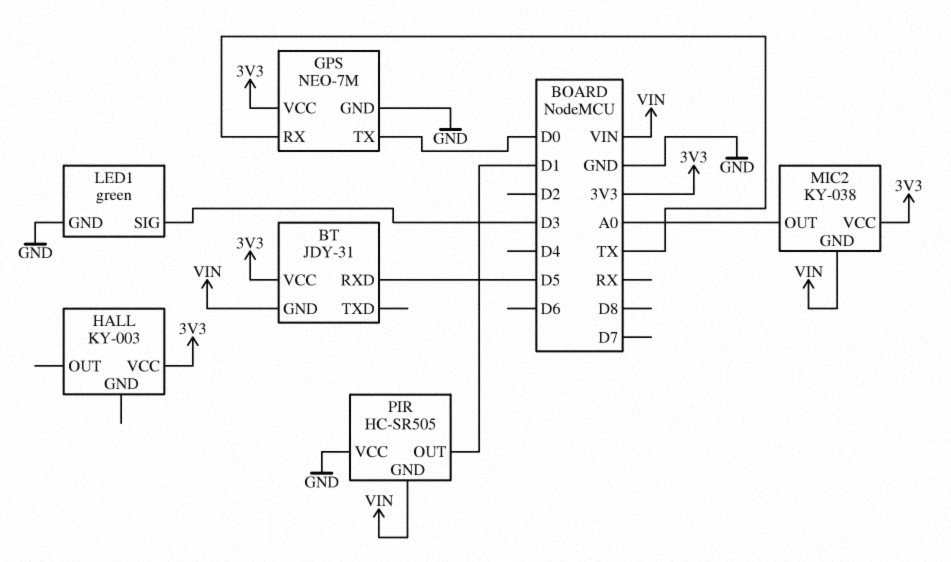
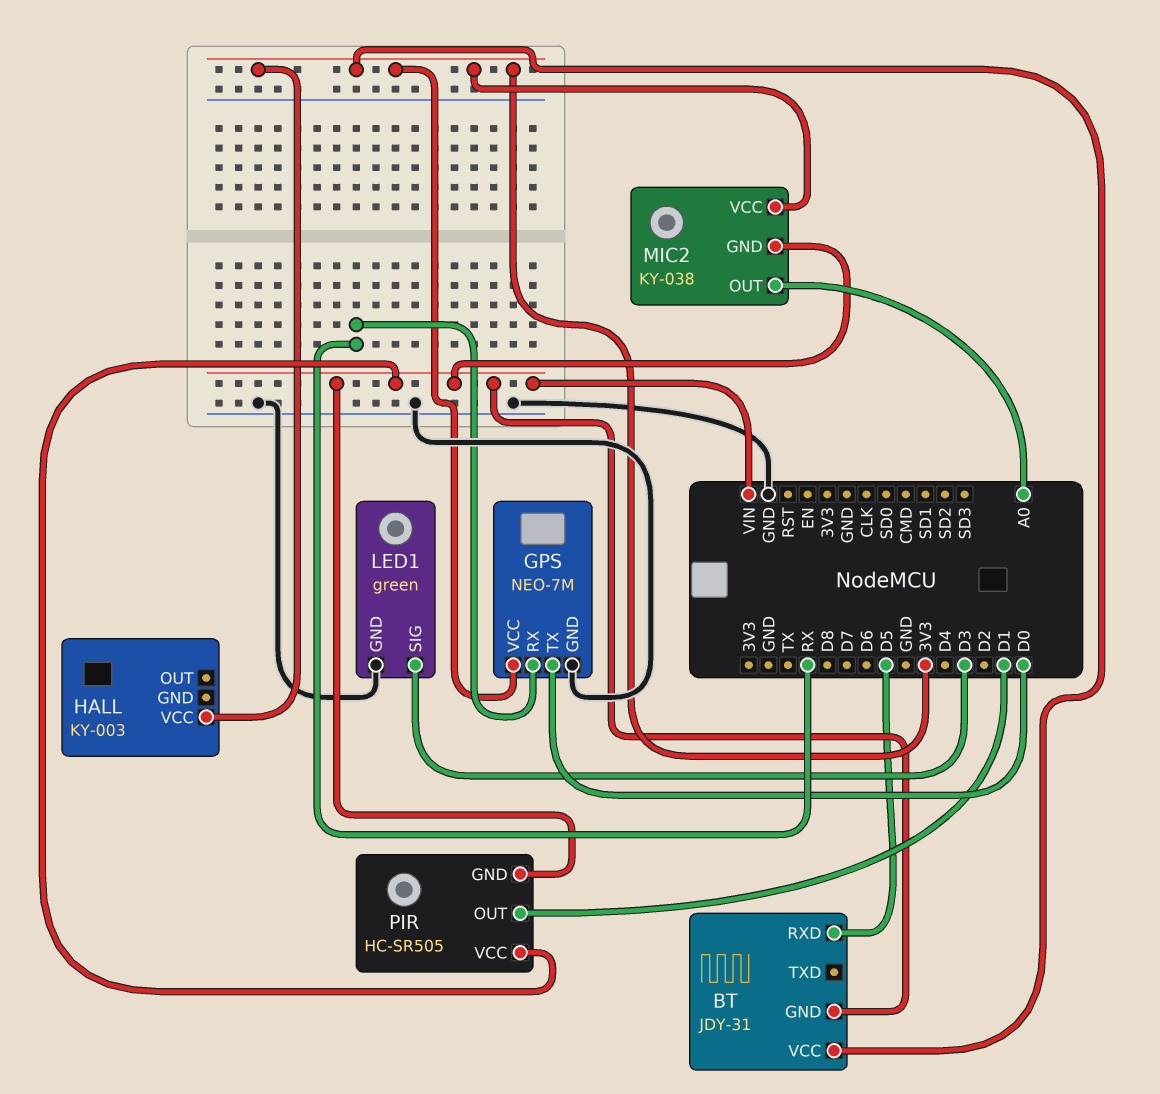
GPS pin RX: TX -> RX
PIR pin VCC: GND -> VIN

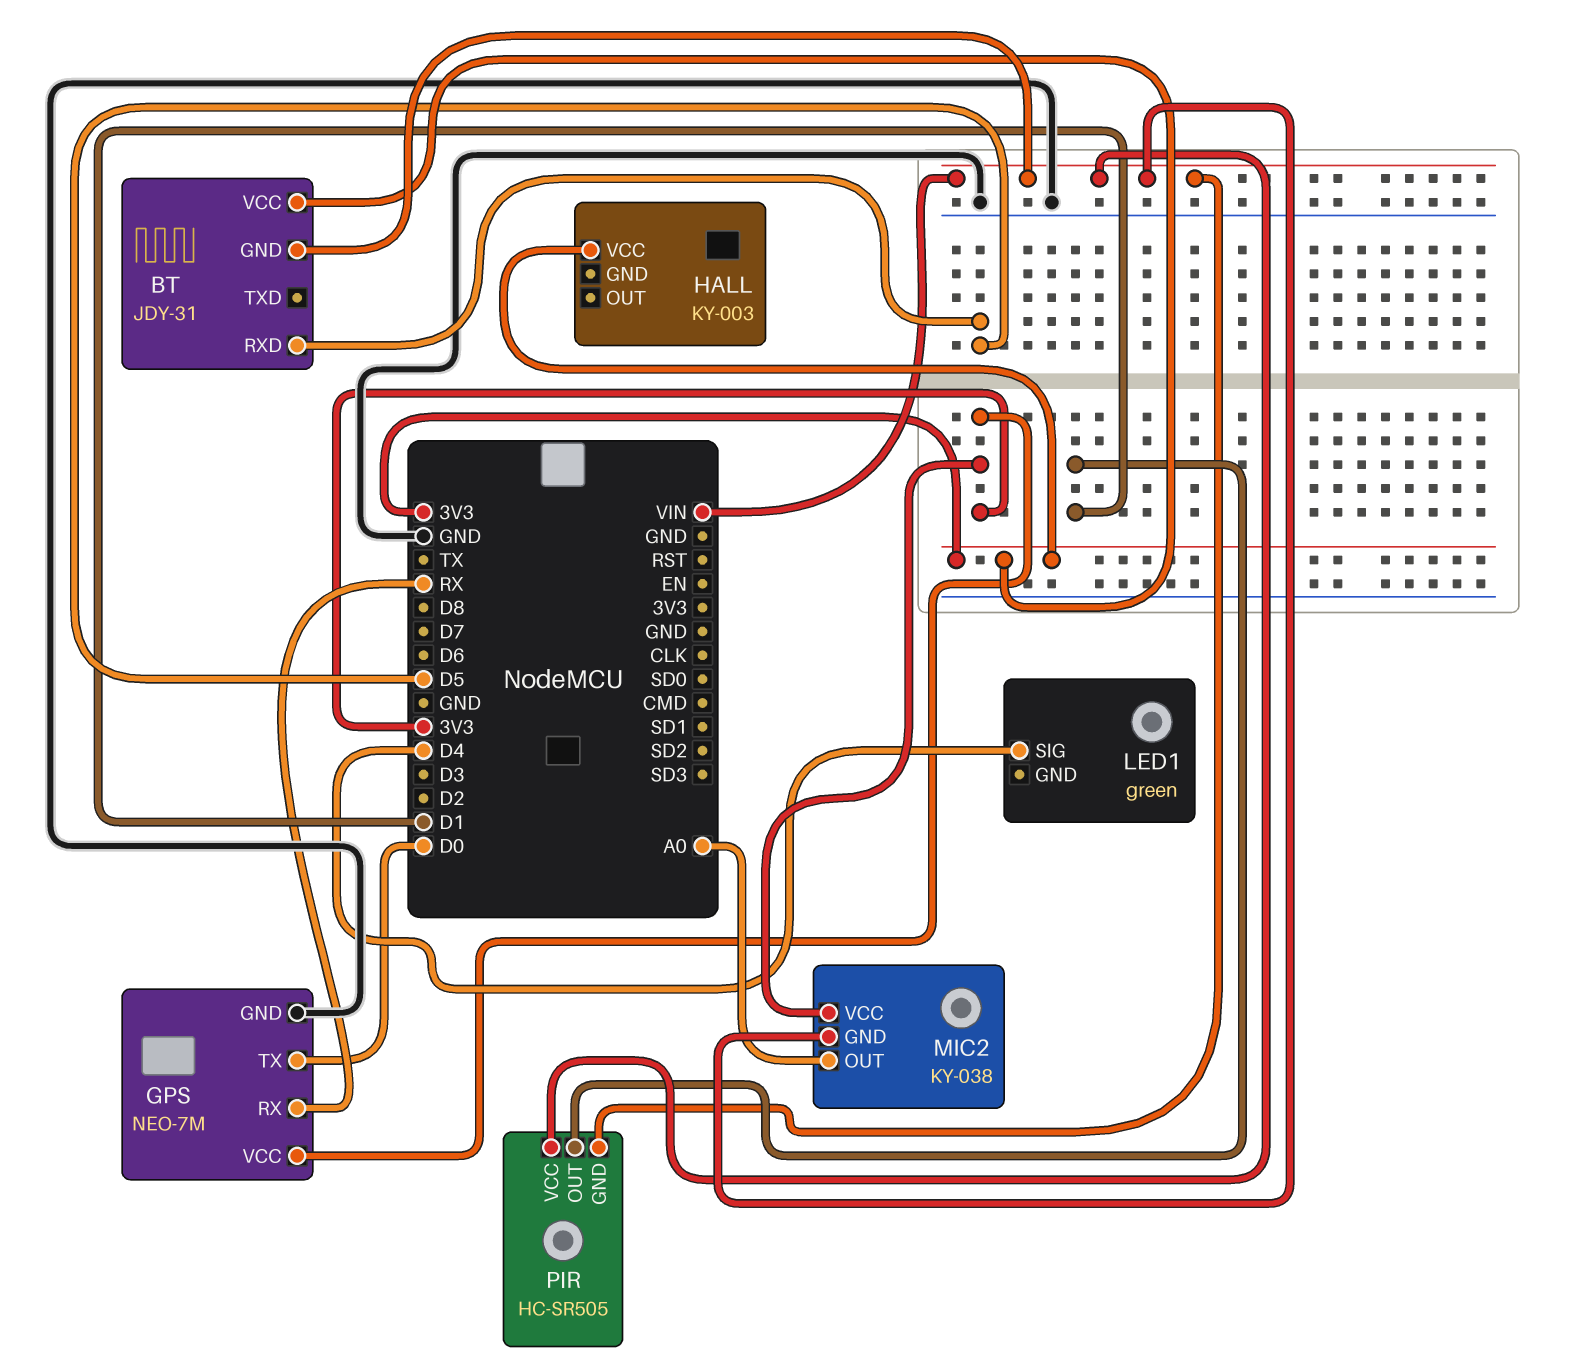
LED1 pin GND: GND -> none
LED1 pin SIG: D3 -> D4

